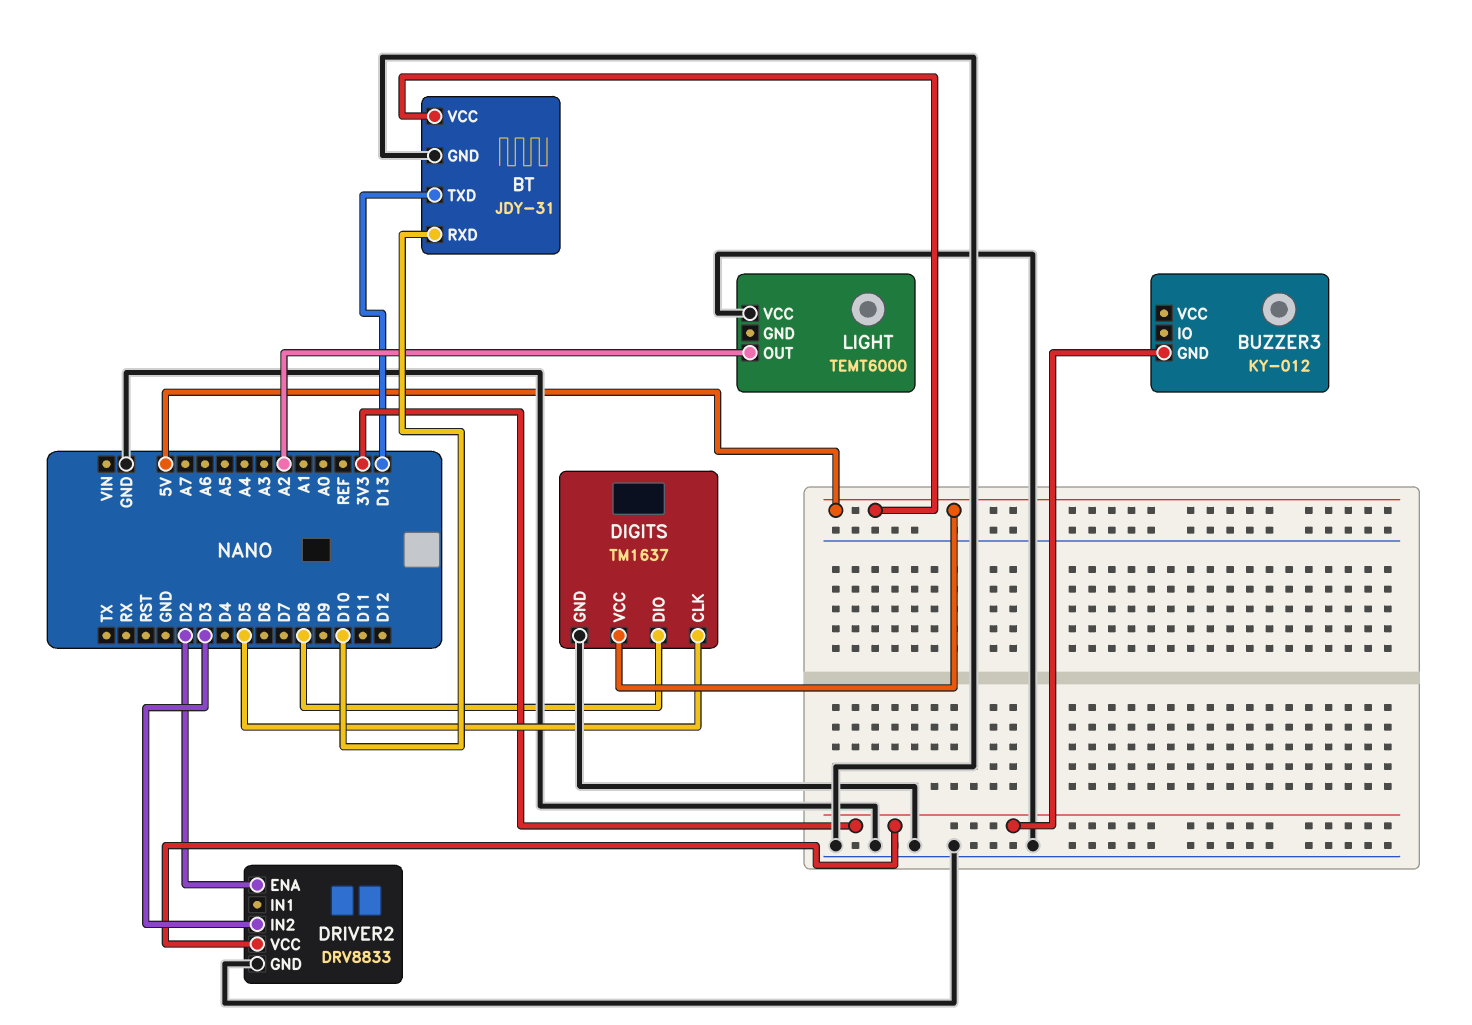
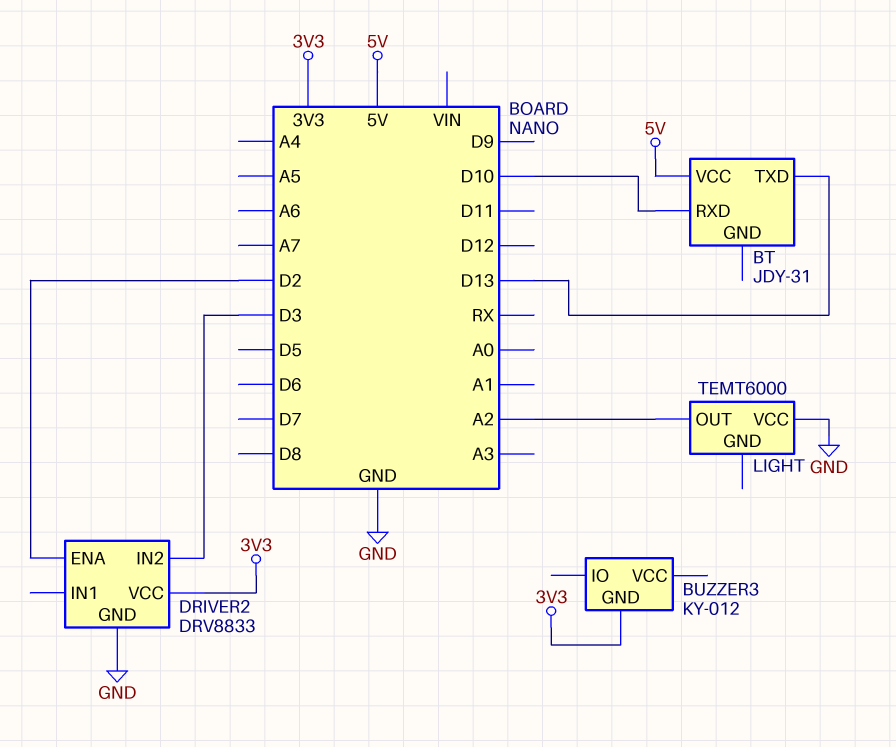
BT pin GND: GND -> none
DIGITS: TM1637 -> none
DIGITS pin CLK: D5 -> none
DIGITS pin DIO: D8 -> none
DIGITS pin GND: GND -> none
DIGITS pin VCC: 5V -> none

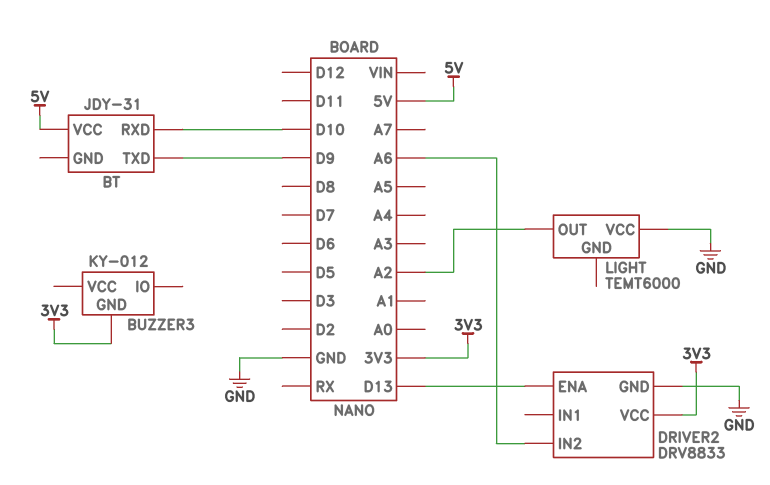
BT pin TXD: D13 -> D9
DRIVER2 pin ENA: D2 -> D13
DRIVER2 pin IN2: D3 -> A6

